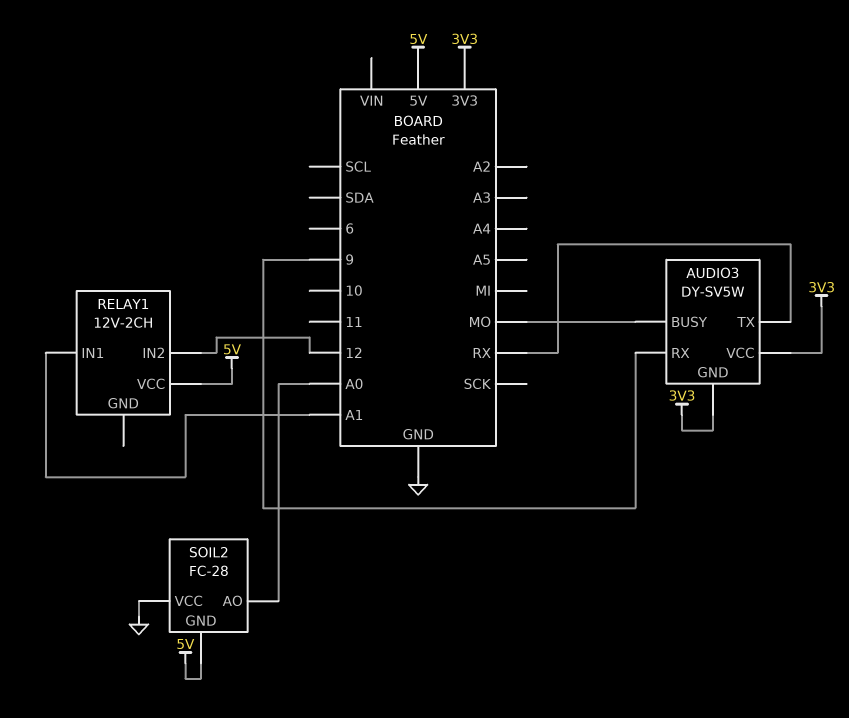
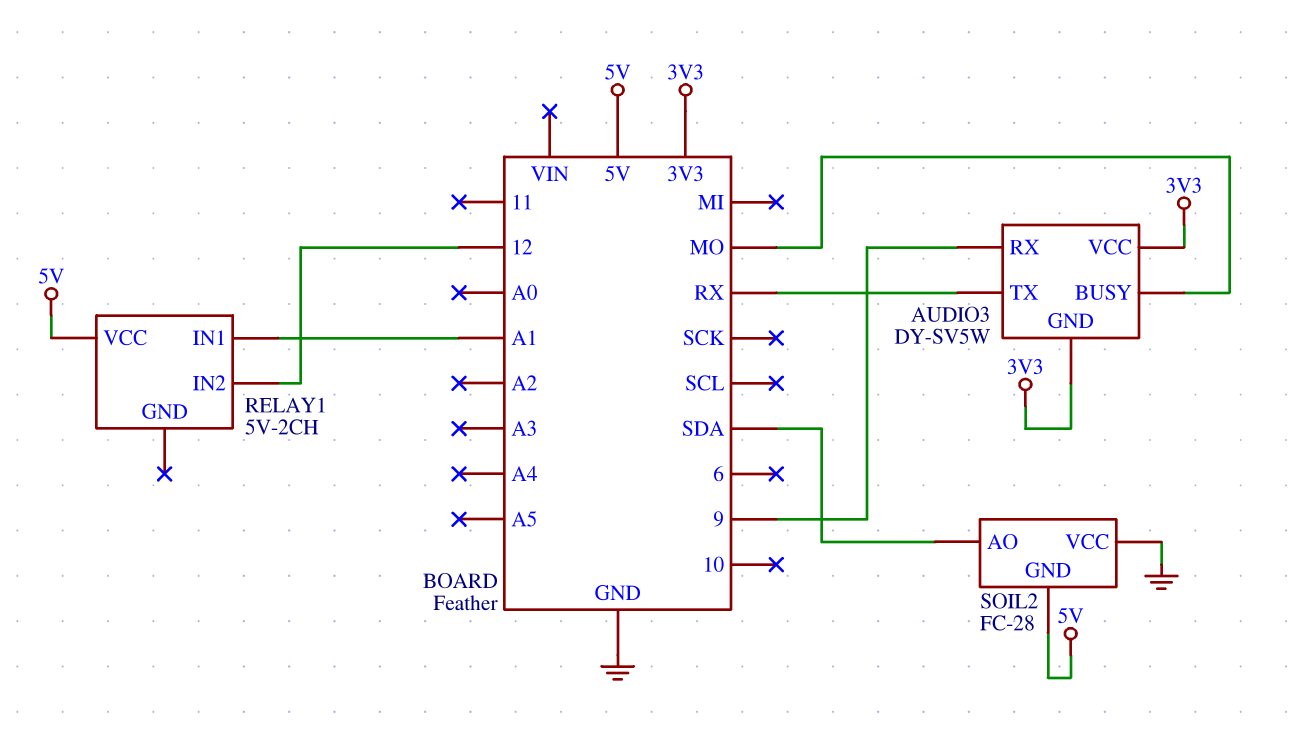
RELAY1: 12V-2CH -> 5V-2CH
SOIL2 pin AO: A0 -> SDA

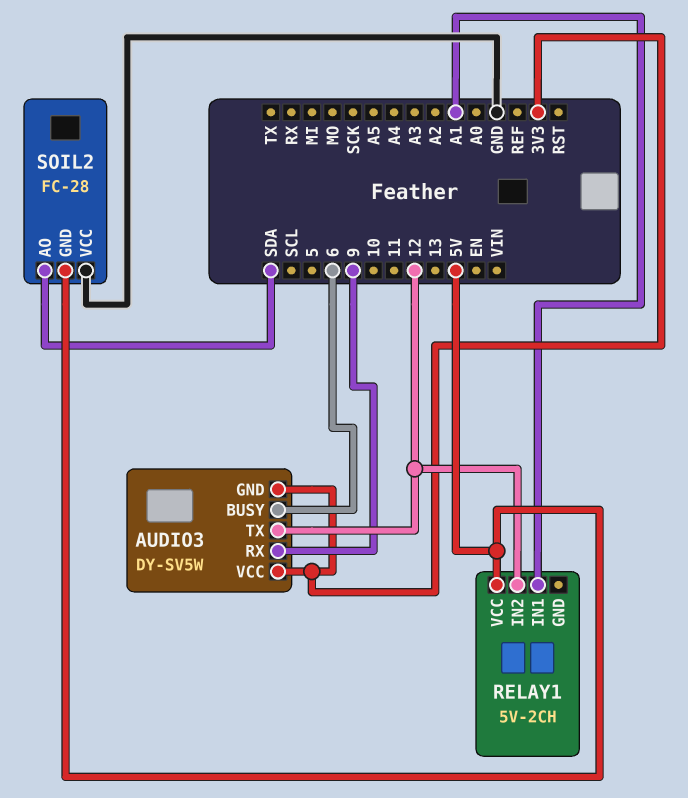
AUDIO3 pin BUSY: MO -> 6
AUDIO3 pin TX: RX -> 12

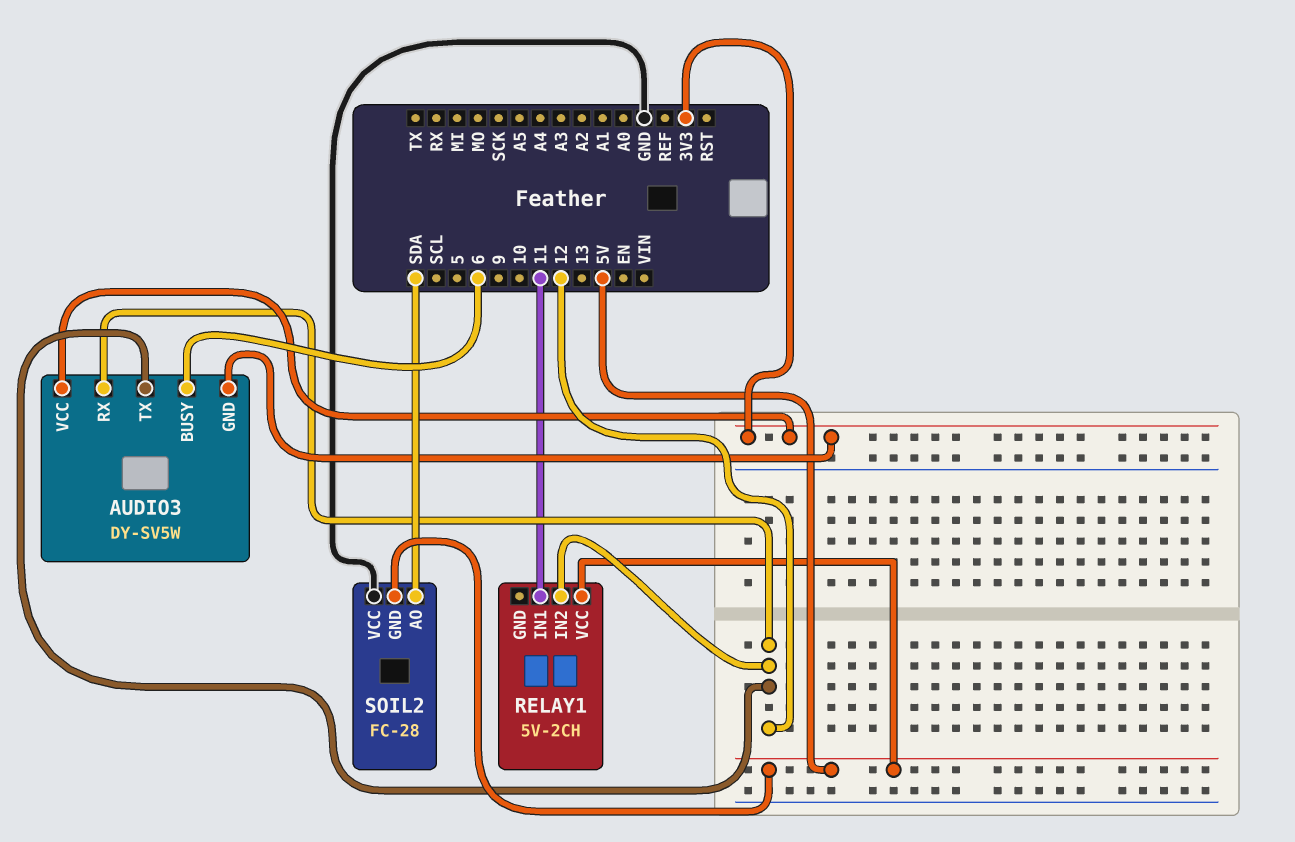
AUDIO3 pin RX: 9 -> 12
RELAY1 pin IN1: A1 -> 11

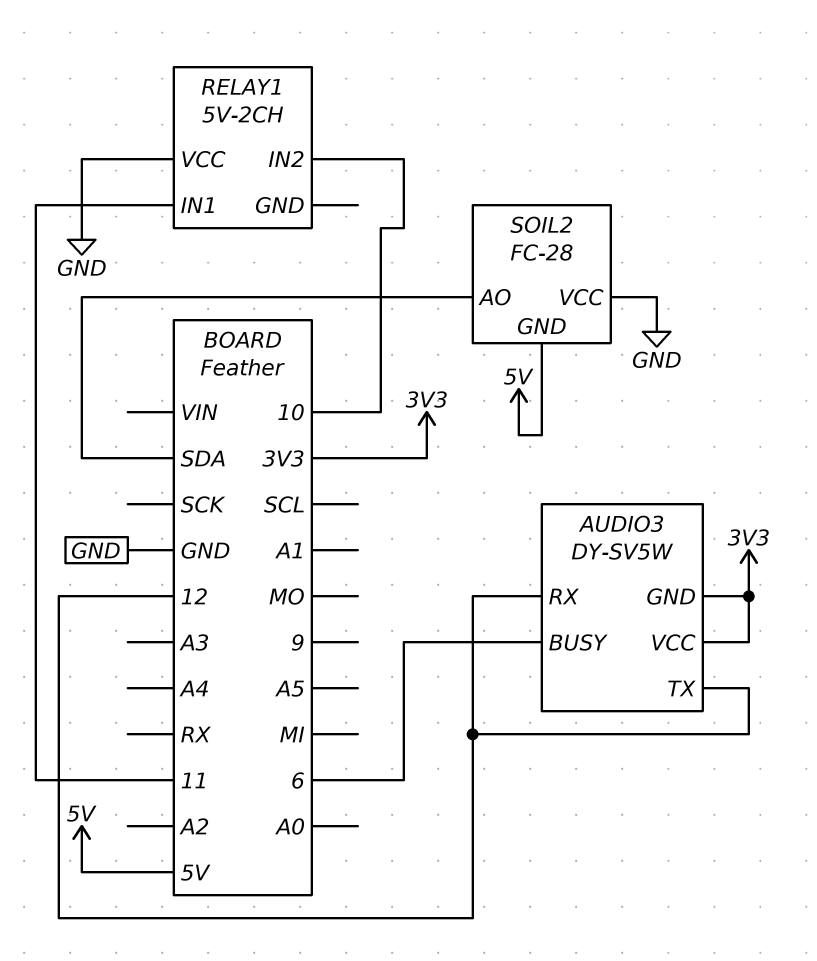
RELAY1 pin IN2: 12 -> 10
RELAY1 pin VCC: 5V -> GND

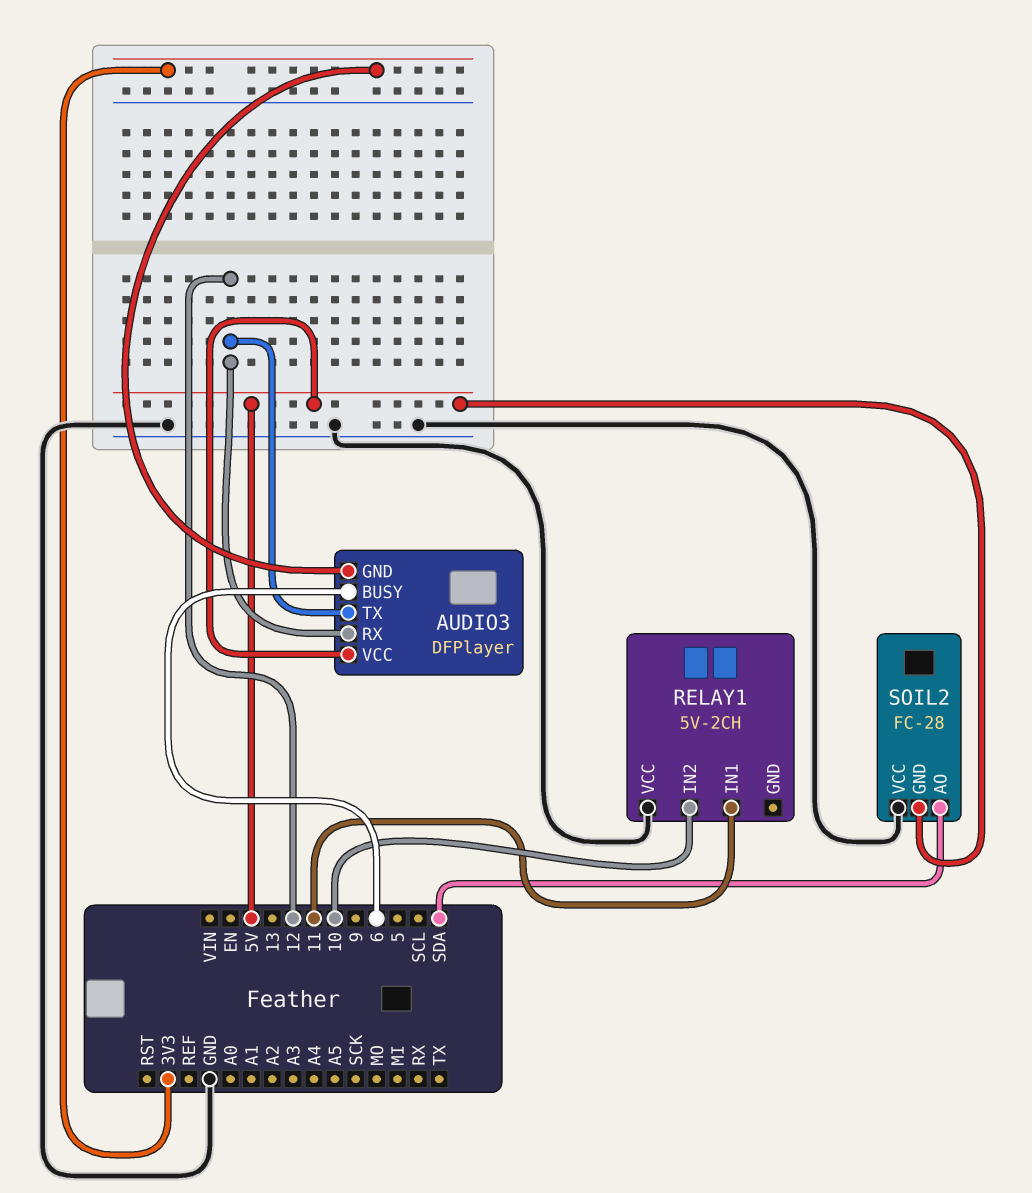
AUDIO3: DY-SV5W -> DFPlayer
AUDIO3 pin VCC: 3V3 -> 5V

